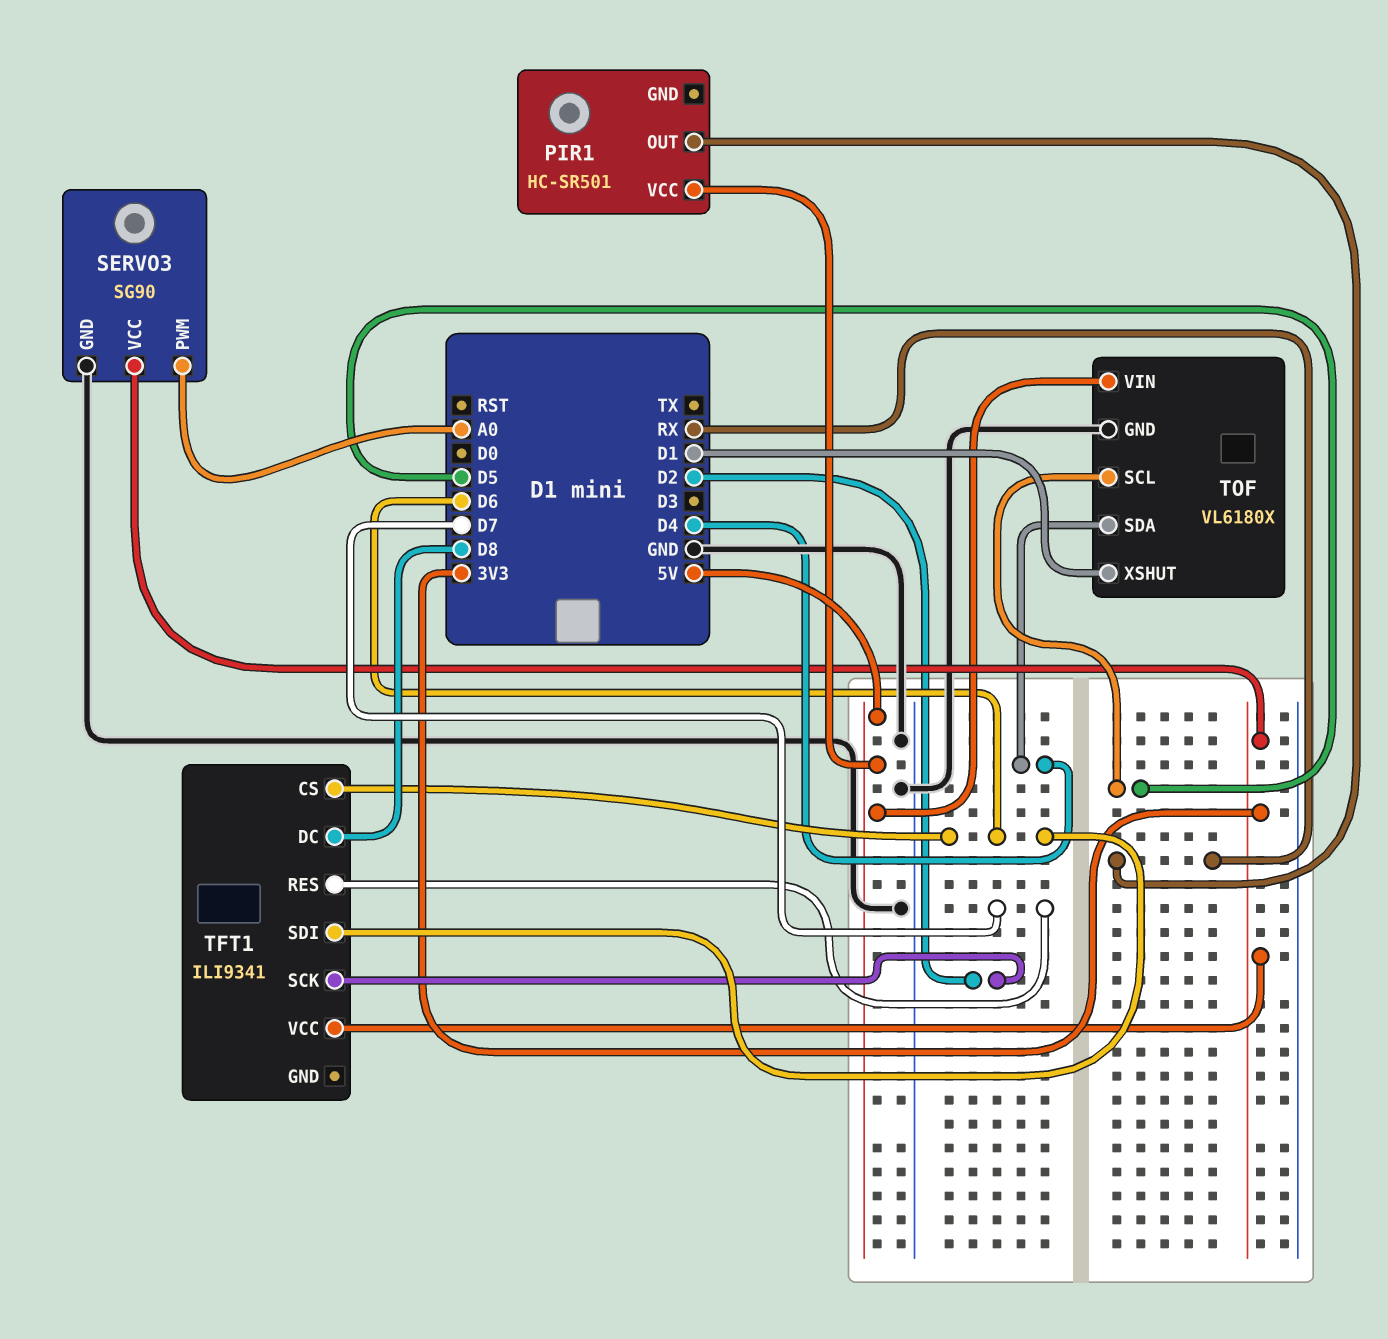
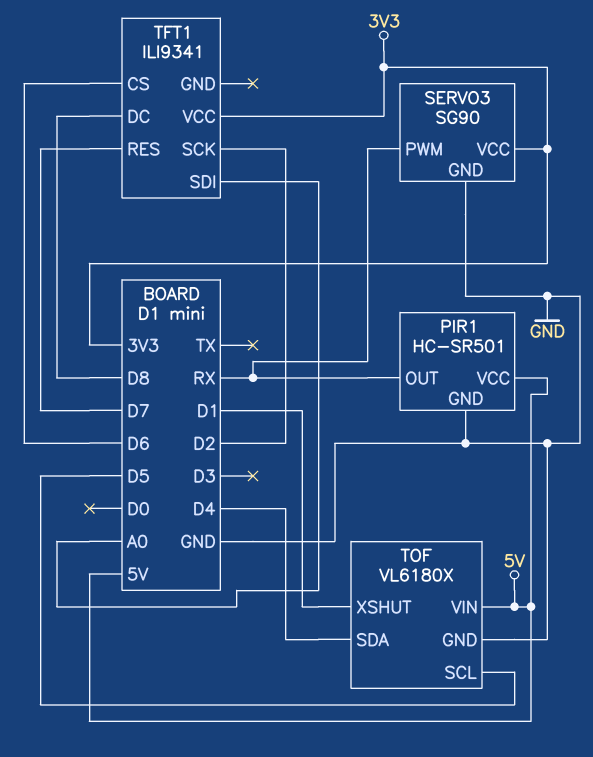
PIR1 pin GND: none -> GND
SERVO3 pin PWM: A0 -> RX
TFT1 pin SDI: D6 -> A0

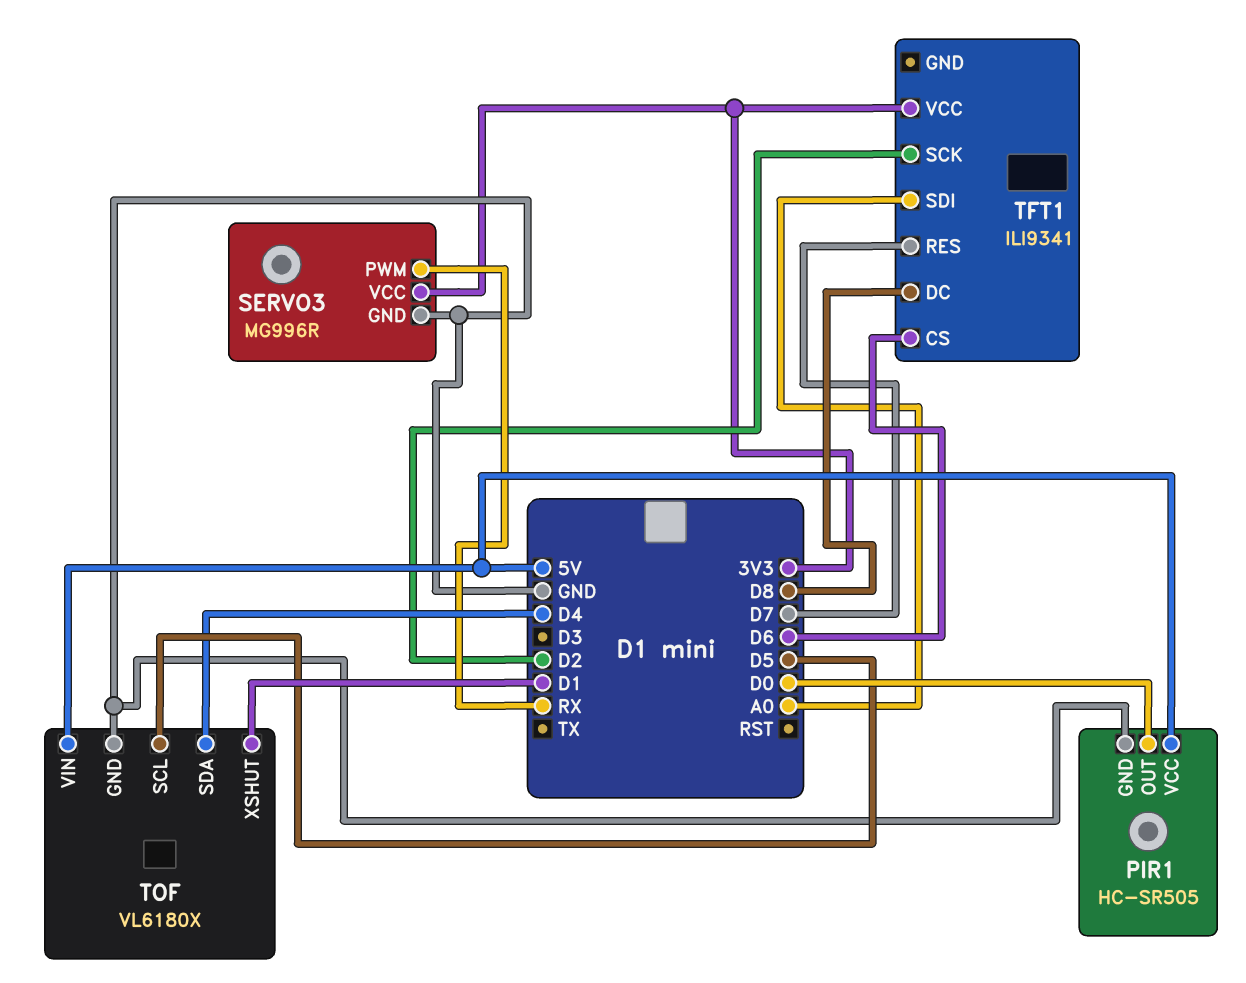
PIR1: HC-SR501 -> HC-SR505
PIR1 pin OUT: RX -> D0
SERVO3: SG90 -> MG996R

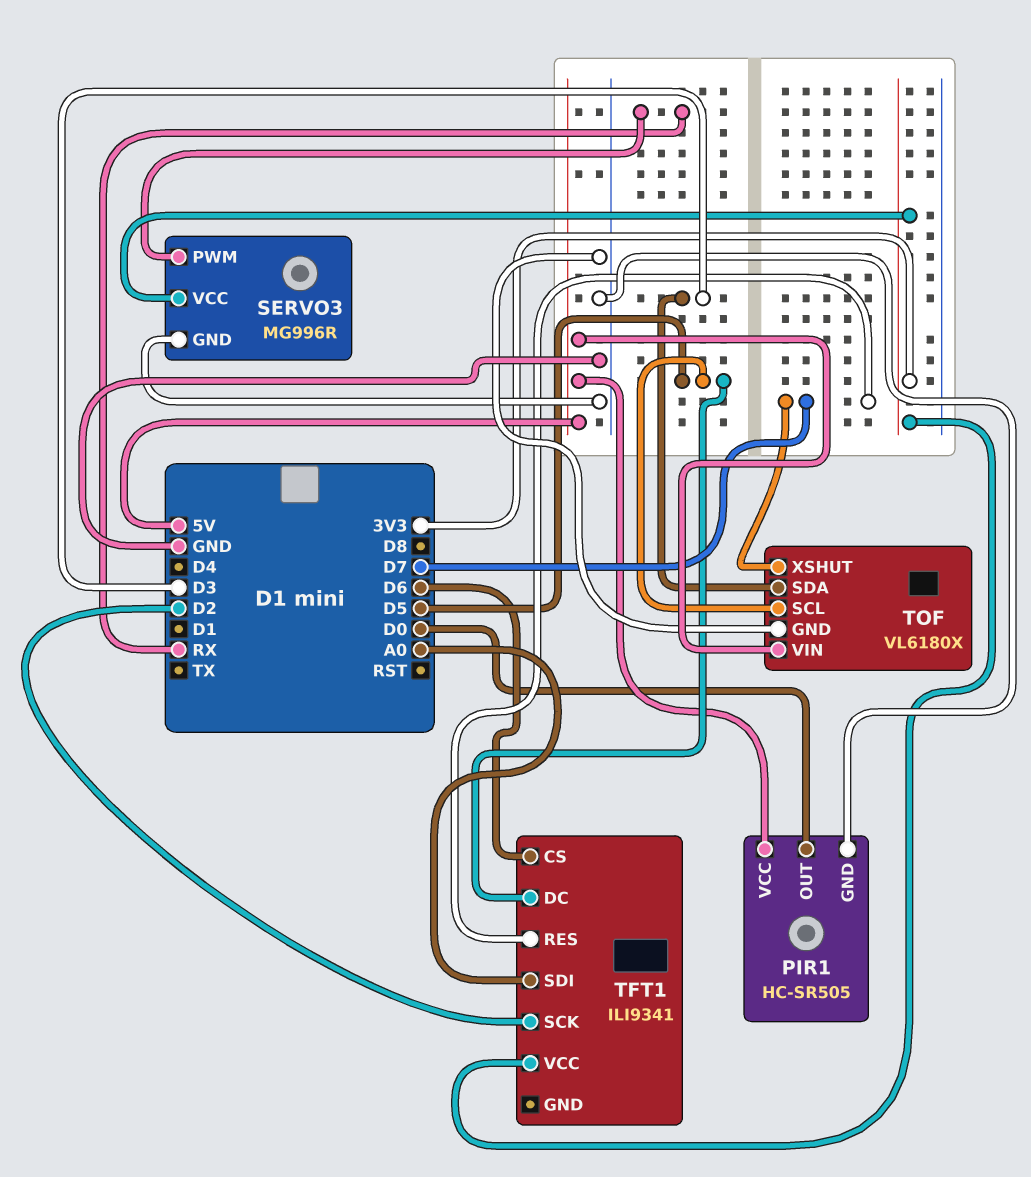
TFT1 pin DC: D8 -> D5
TOF pin SDA: D4 -> D3
TOF pin XSHUT: D1 -> D7

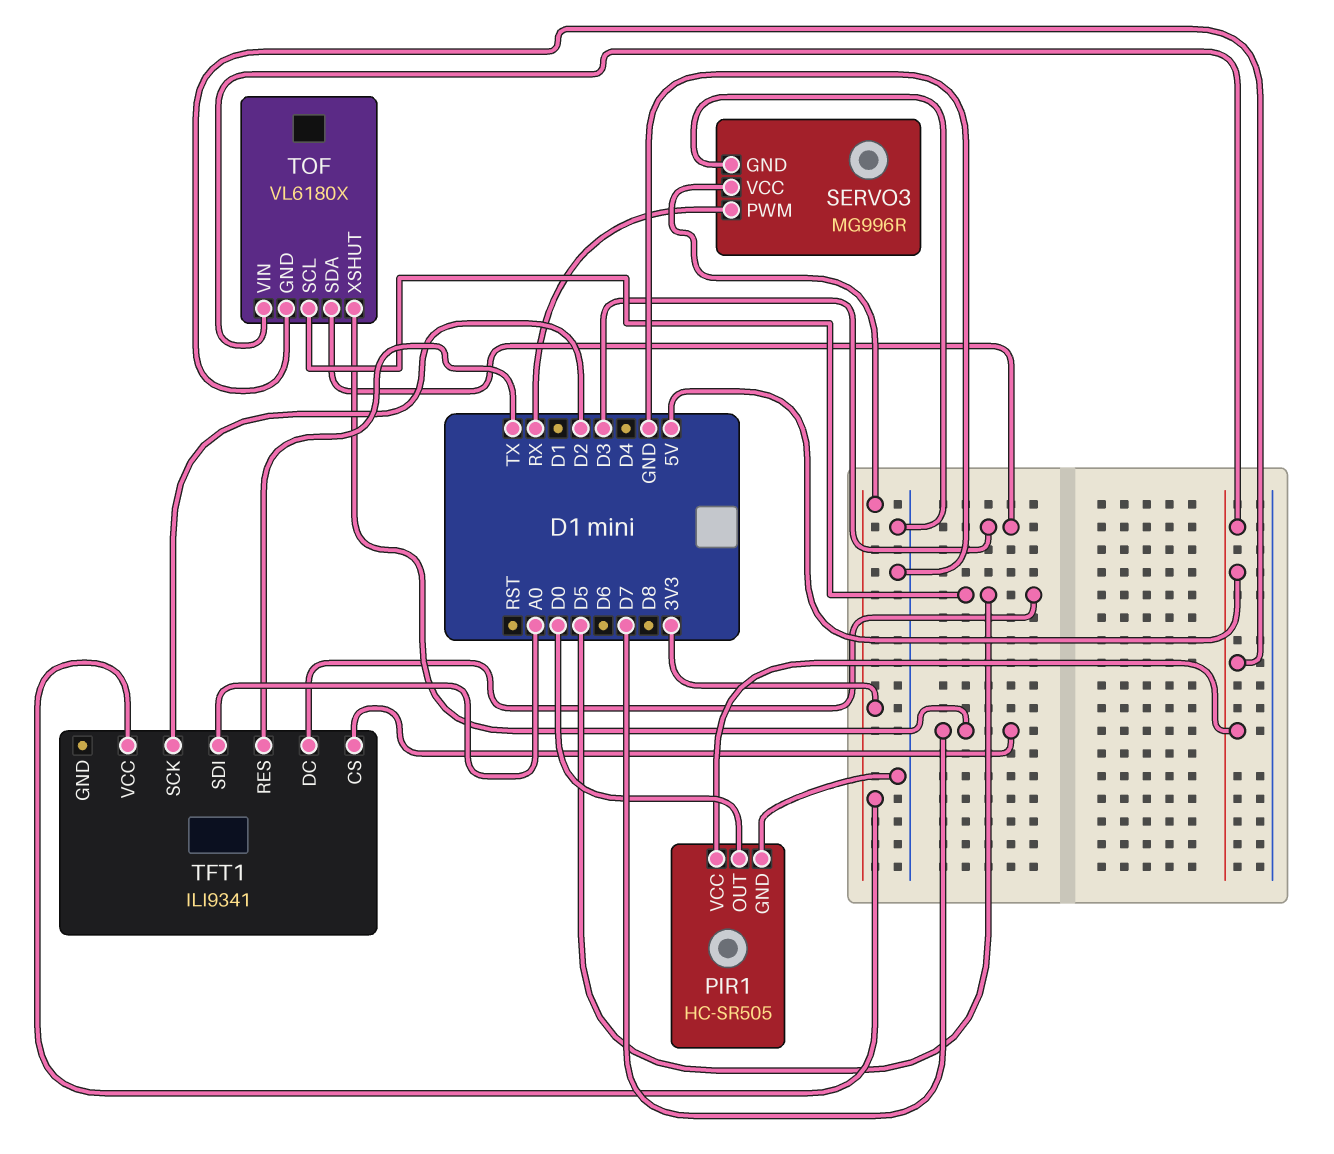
TFT1 pin CS: D6 -> D7
TFT1 pin RES: D7 -> TX
TOF pin GND: GND -> 5V

